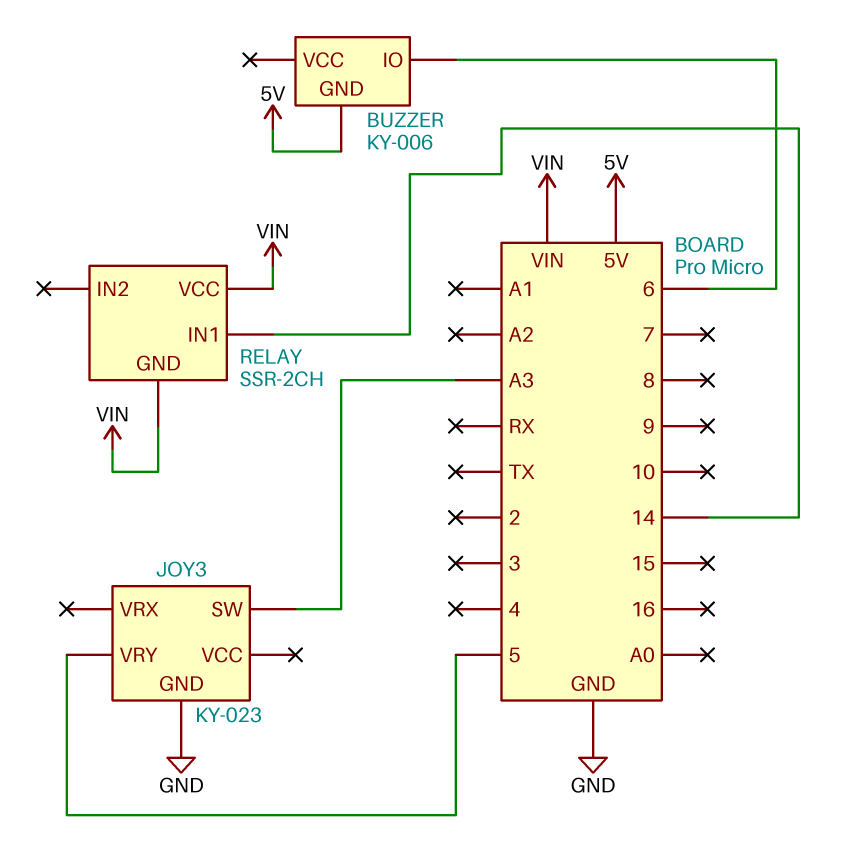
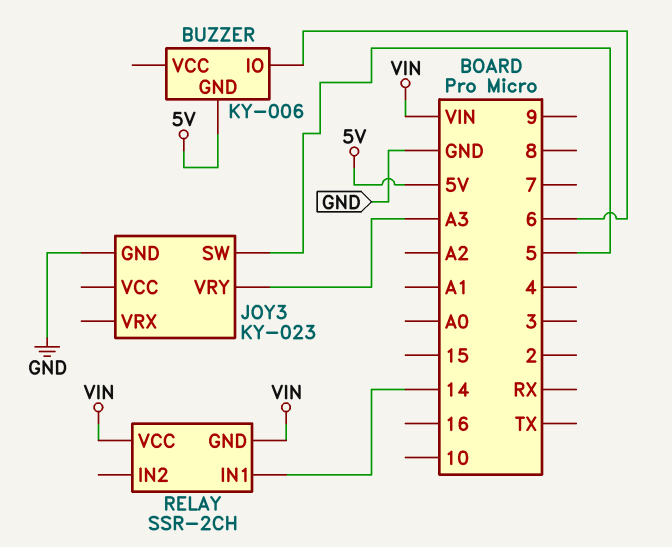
JOY3 pin SW: A3 -> 5
JOY3 pin VRY: 5 -> A3

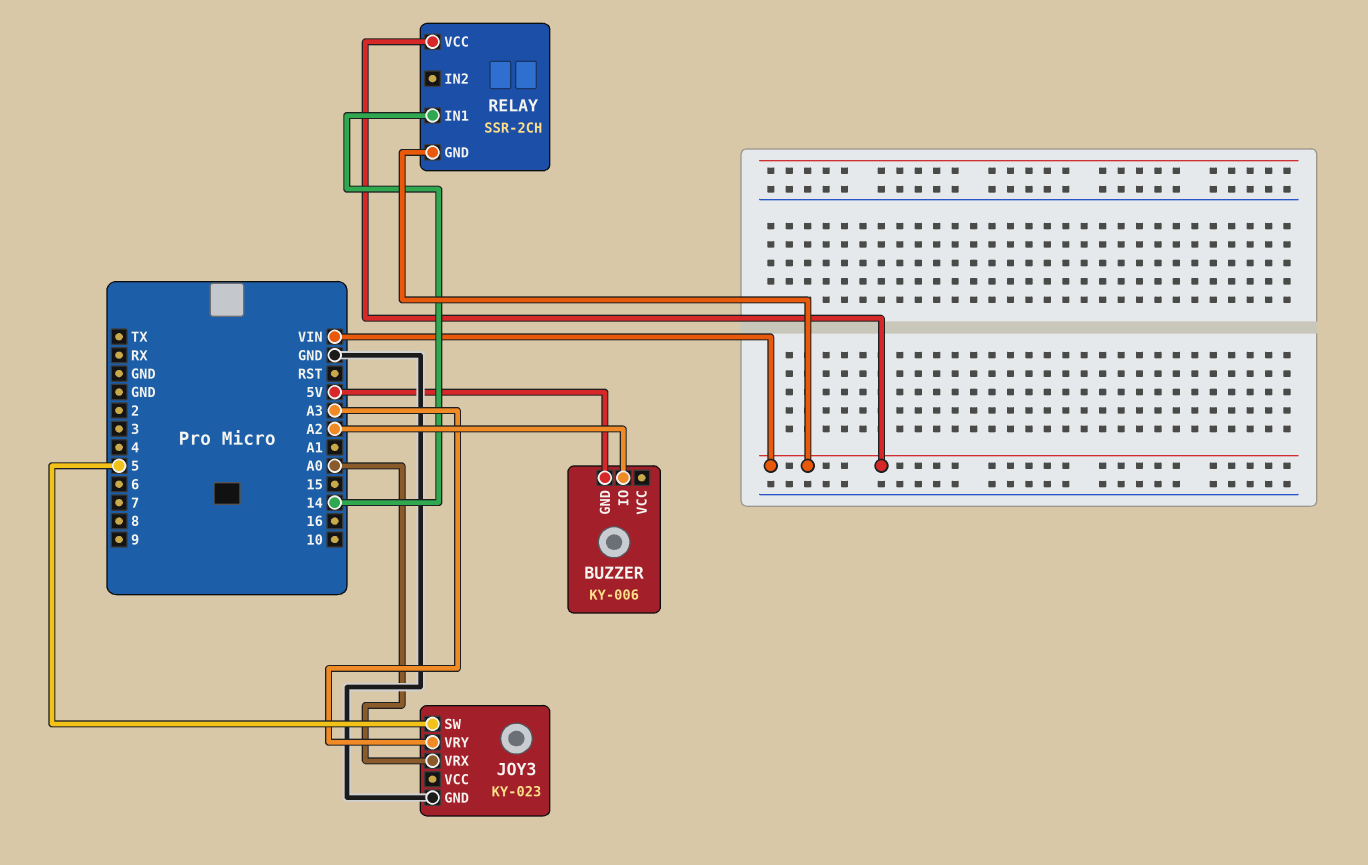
BUZZER pin IO: 6 -> A2
JOY3 pin VRX: none -> A0

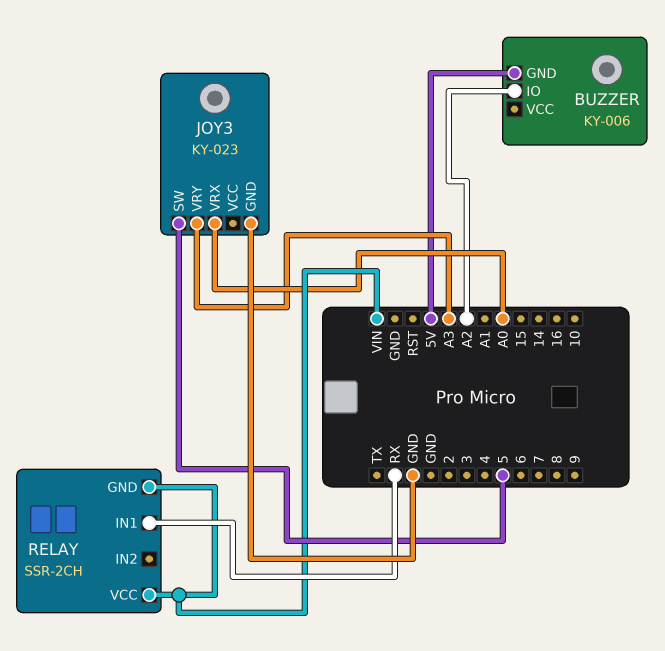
RELAY pin IN1: 14 -> RX

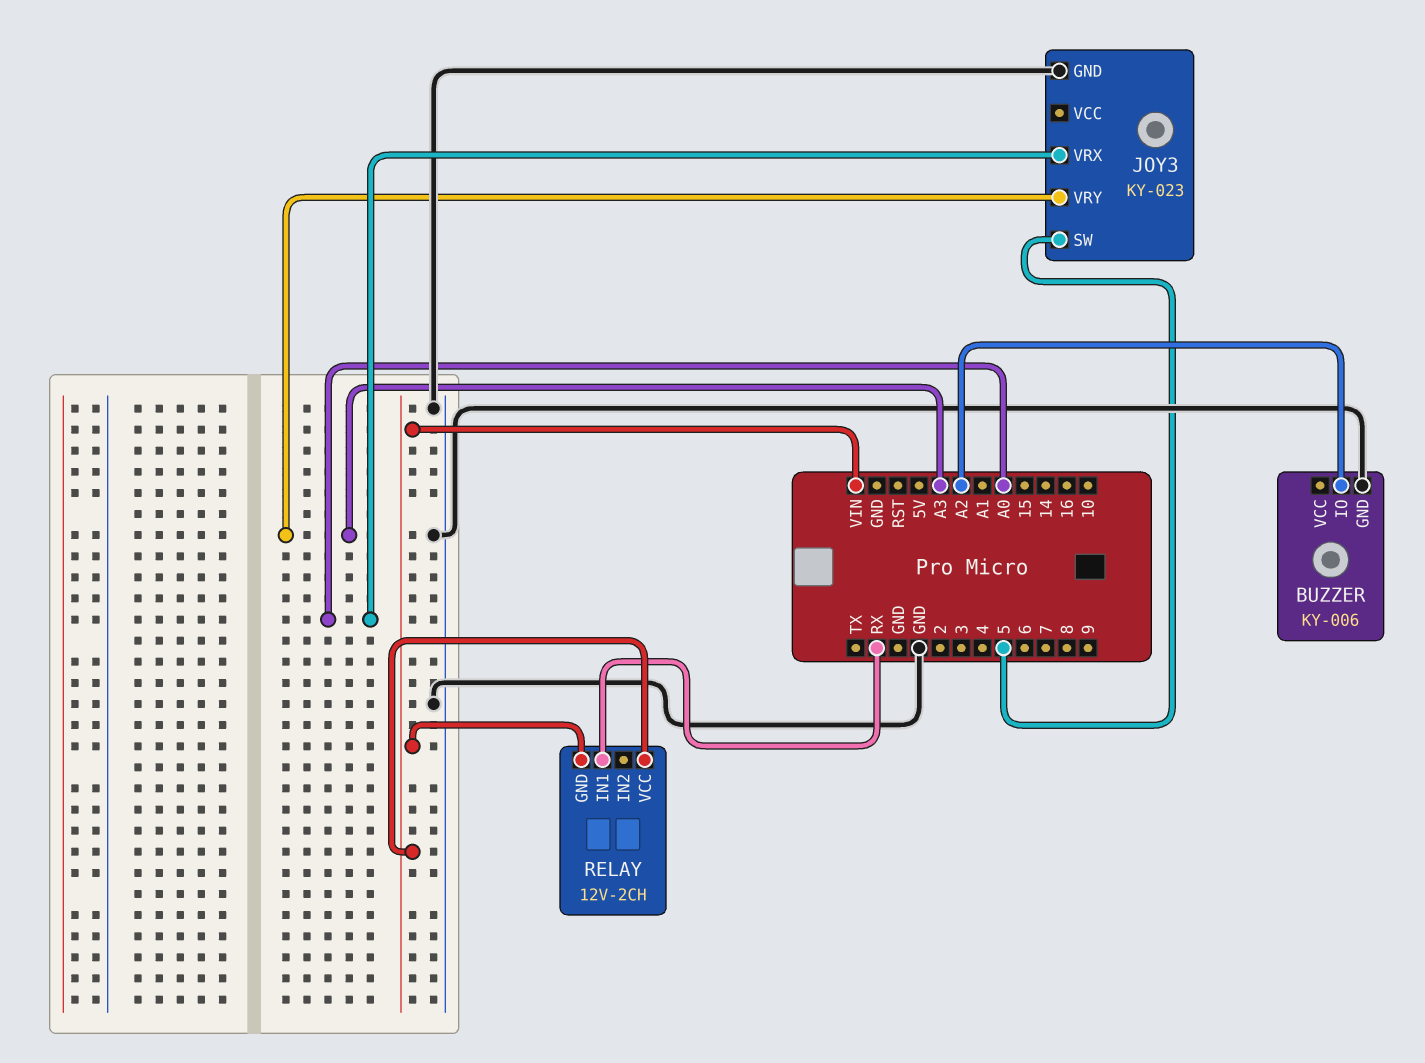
BUZZER pin GND: 5V -> GND
RELAY: SSR-2CH -> 12V-2CH

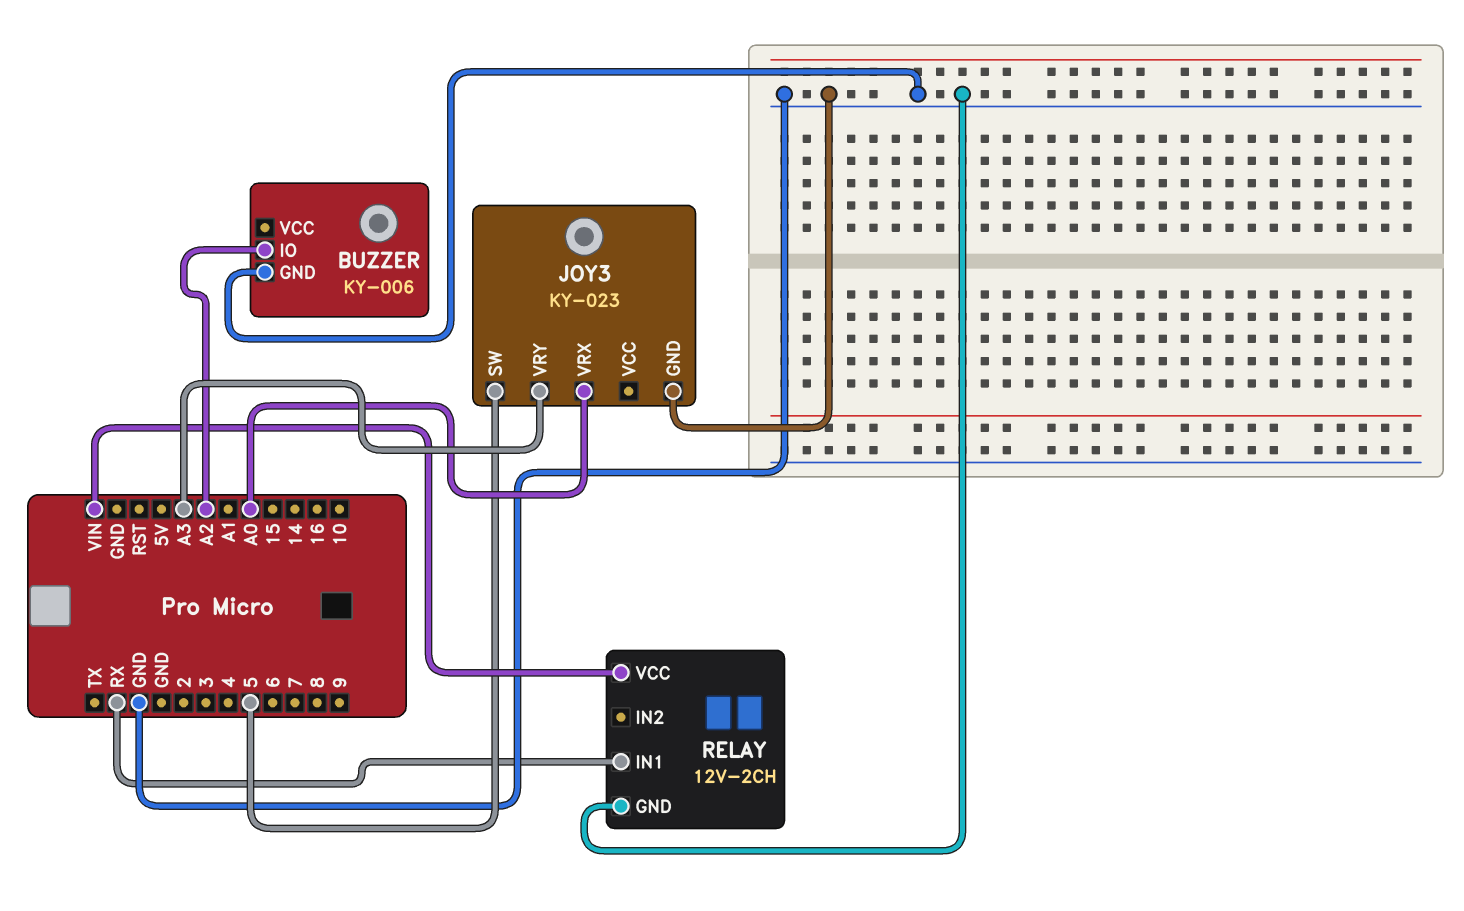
RELAY pin GND: VIN -> GND

